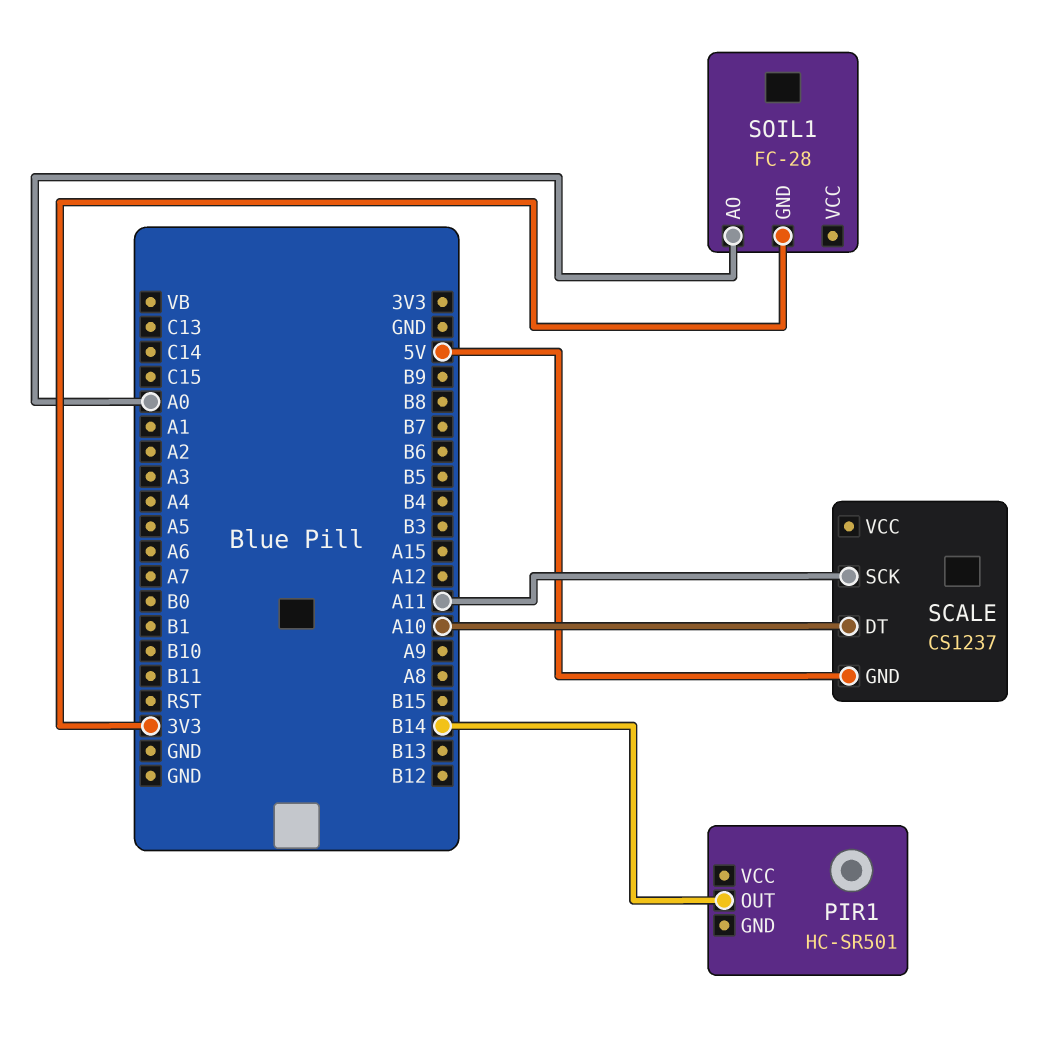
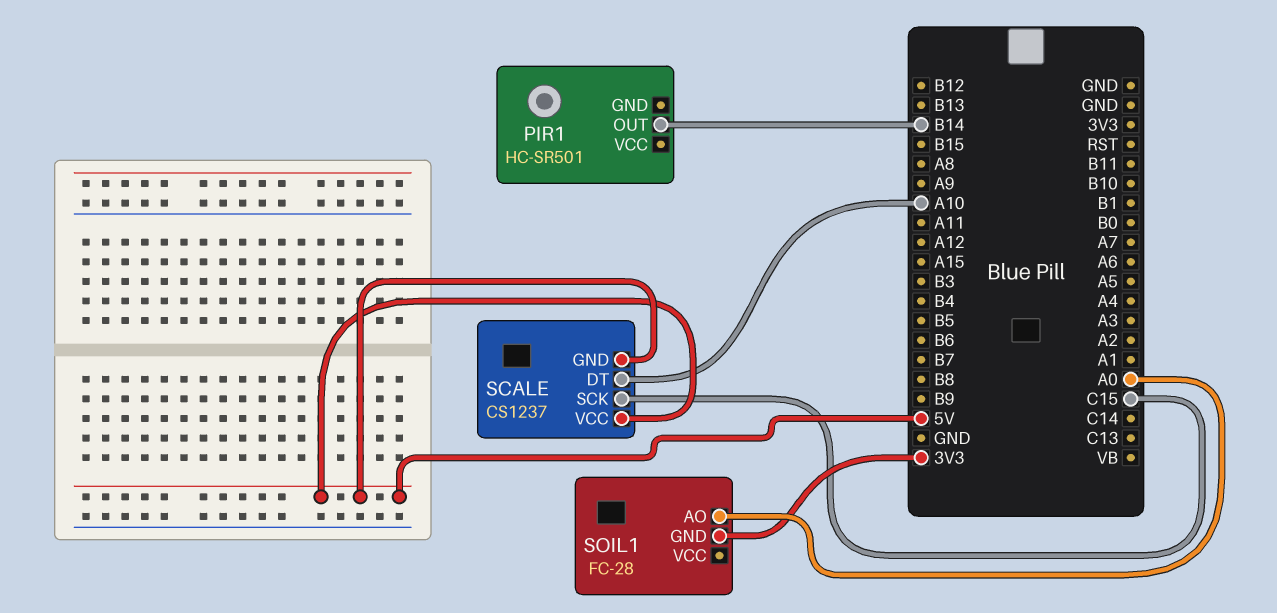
SCALE pin SCK: A11 -> C15
SCALE pin VCC: none -> 5V

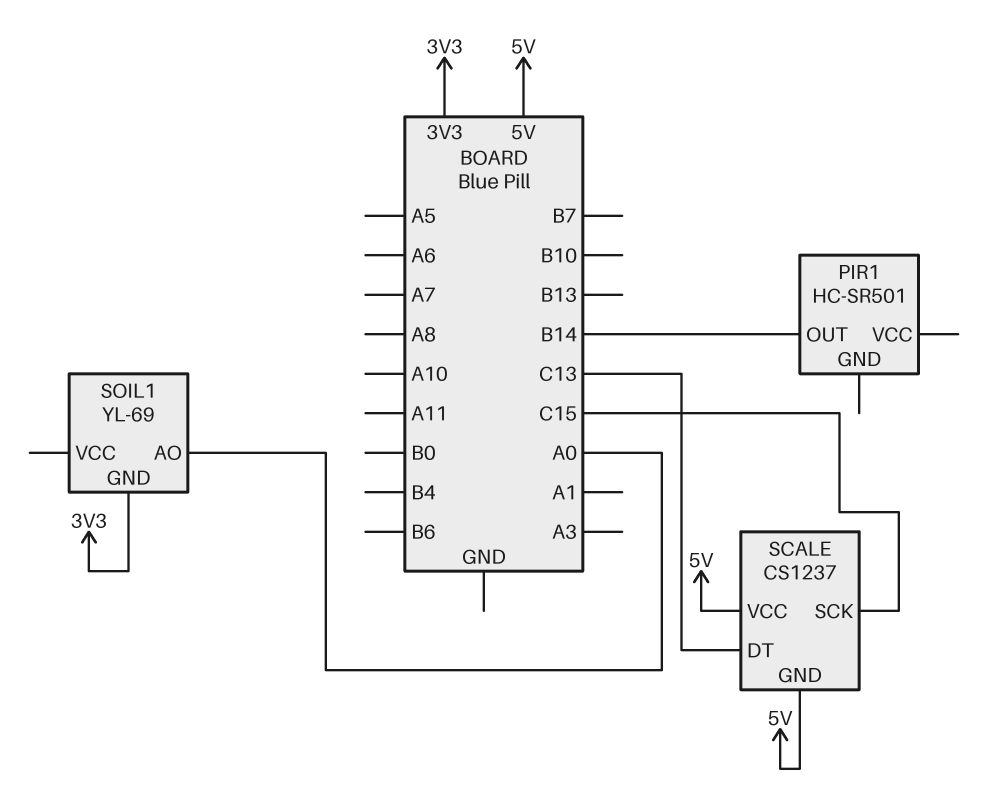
SCALE pin DT: A10 -> C13
SOIL1: FC-28 -> YL-69

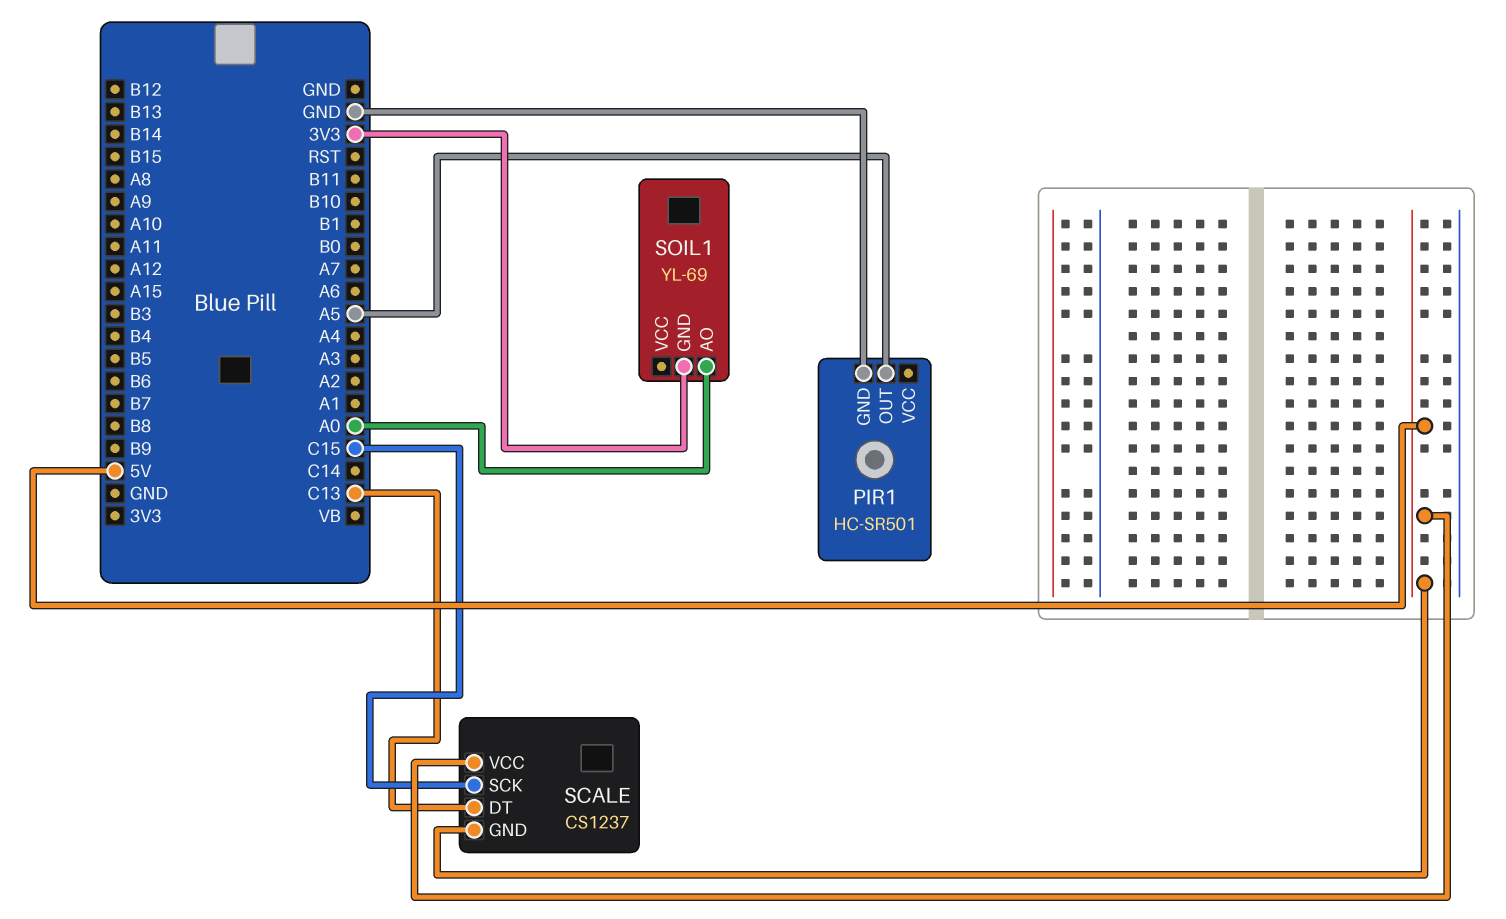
PIR1 pin GND: none -> GND
PIR1 pin OUT: B14 -> A5

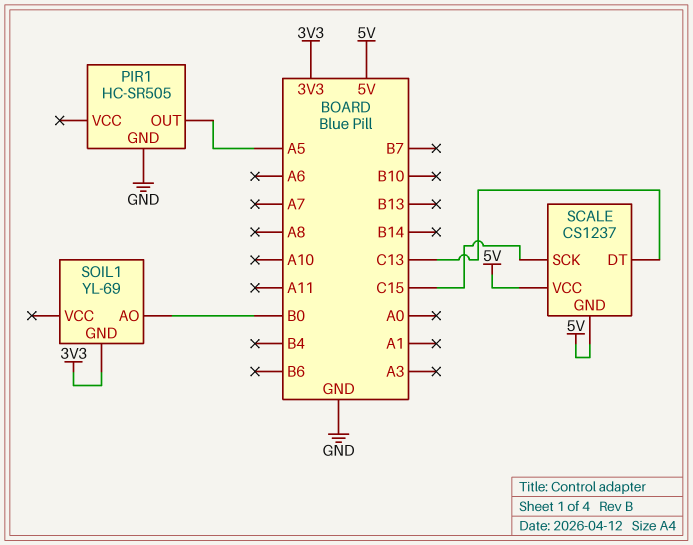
PIR1: HC-SR501 -> HC-SR505
SOIL1 pin AO: A0 -> B0

